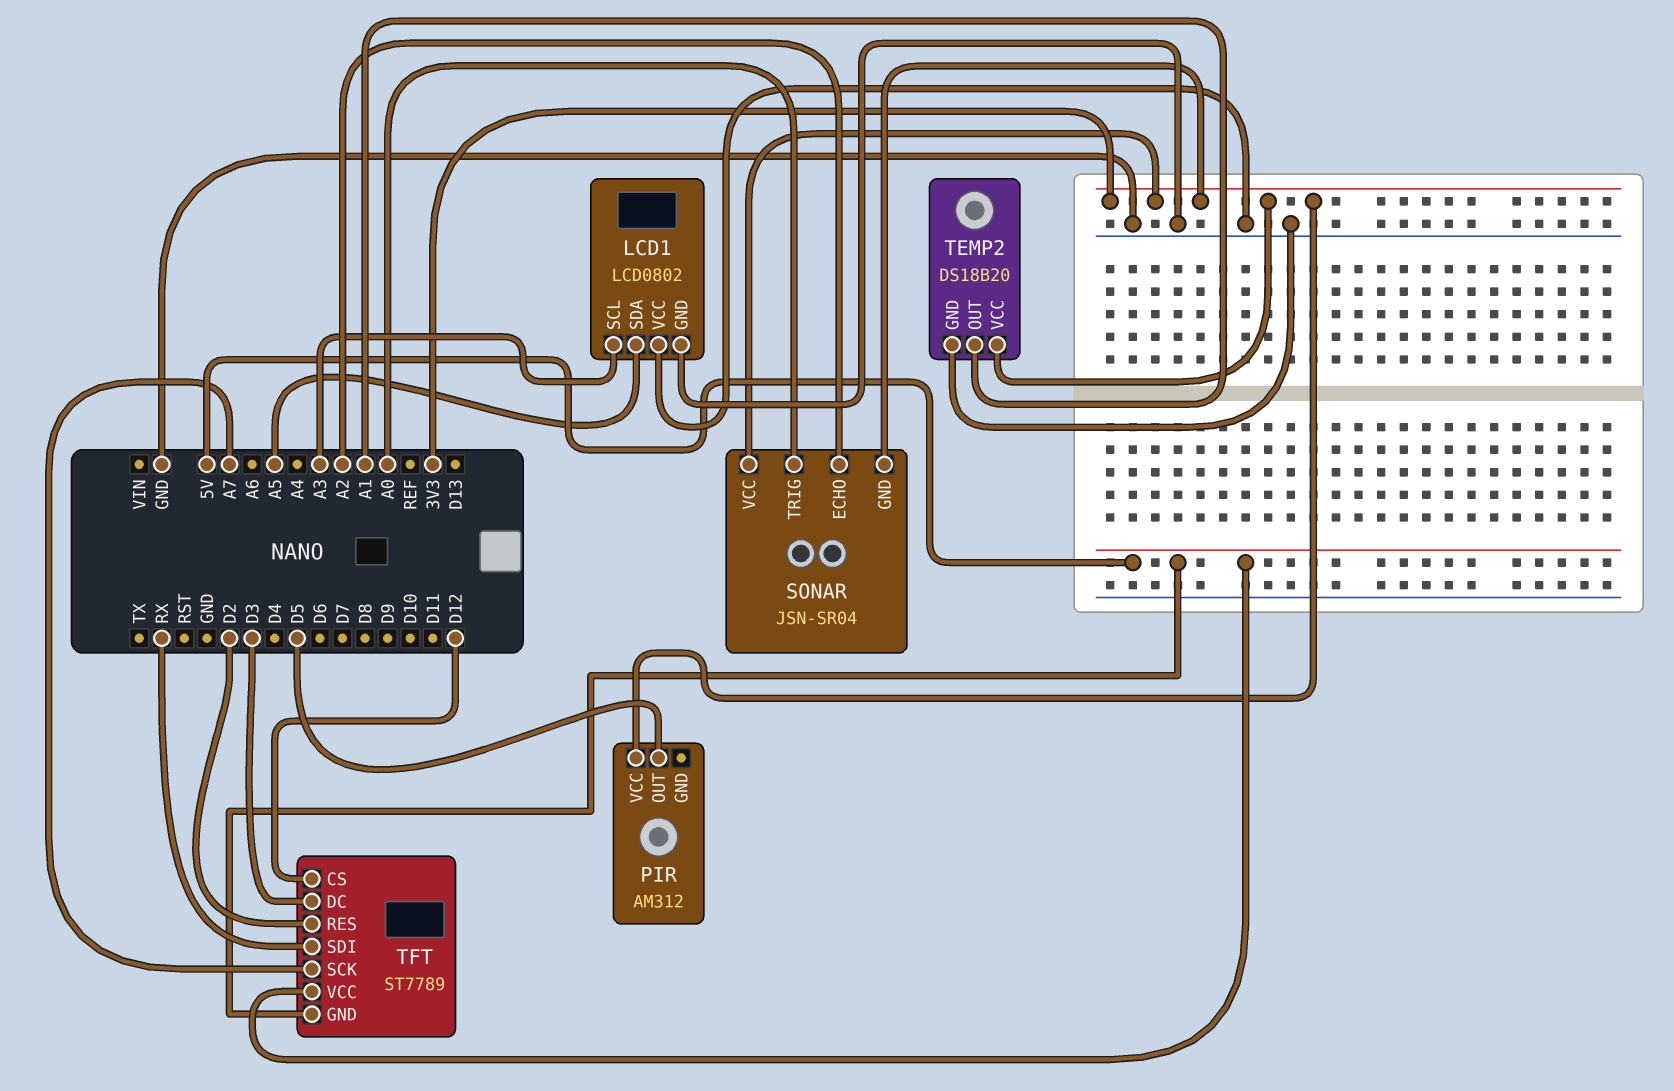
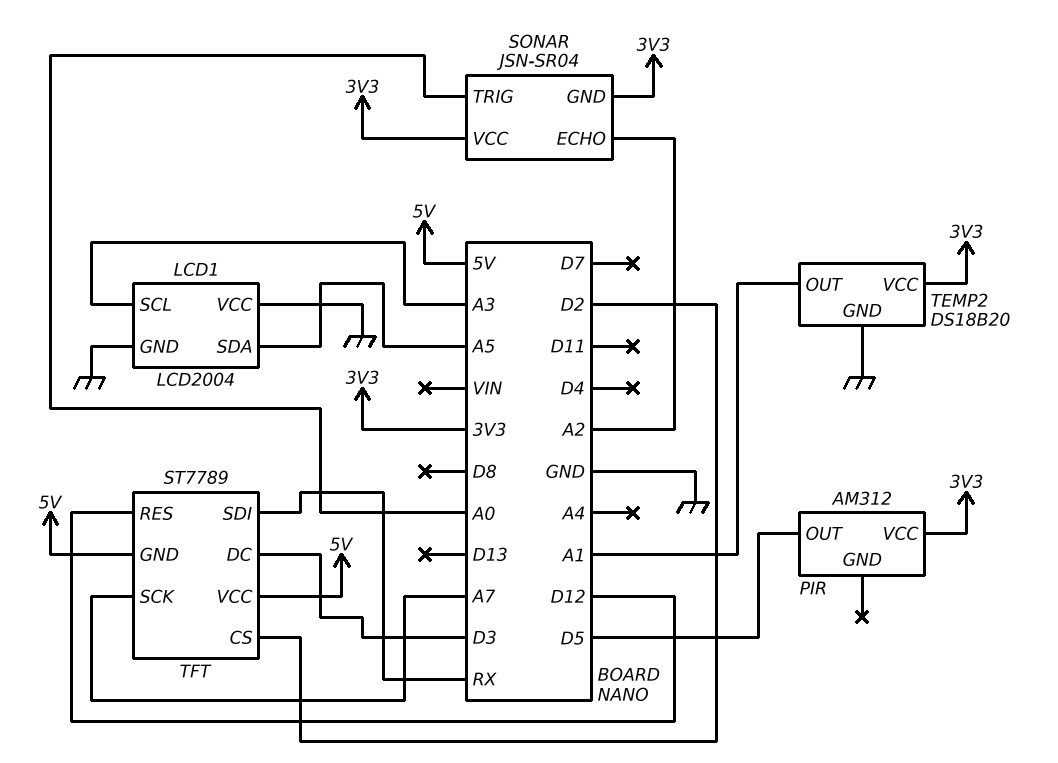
LCD1: LCD0802 -> LCD2004
TFT pin CS: D12 -> D2
TFT pin RES: D2 -> D12

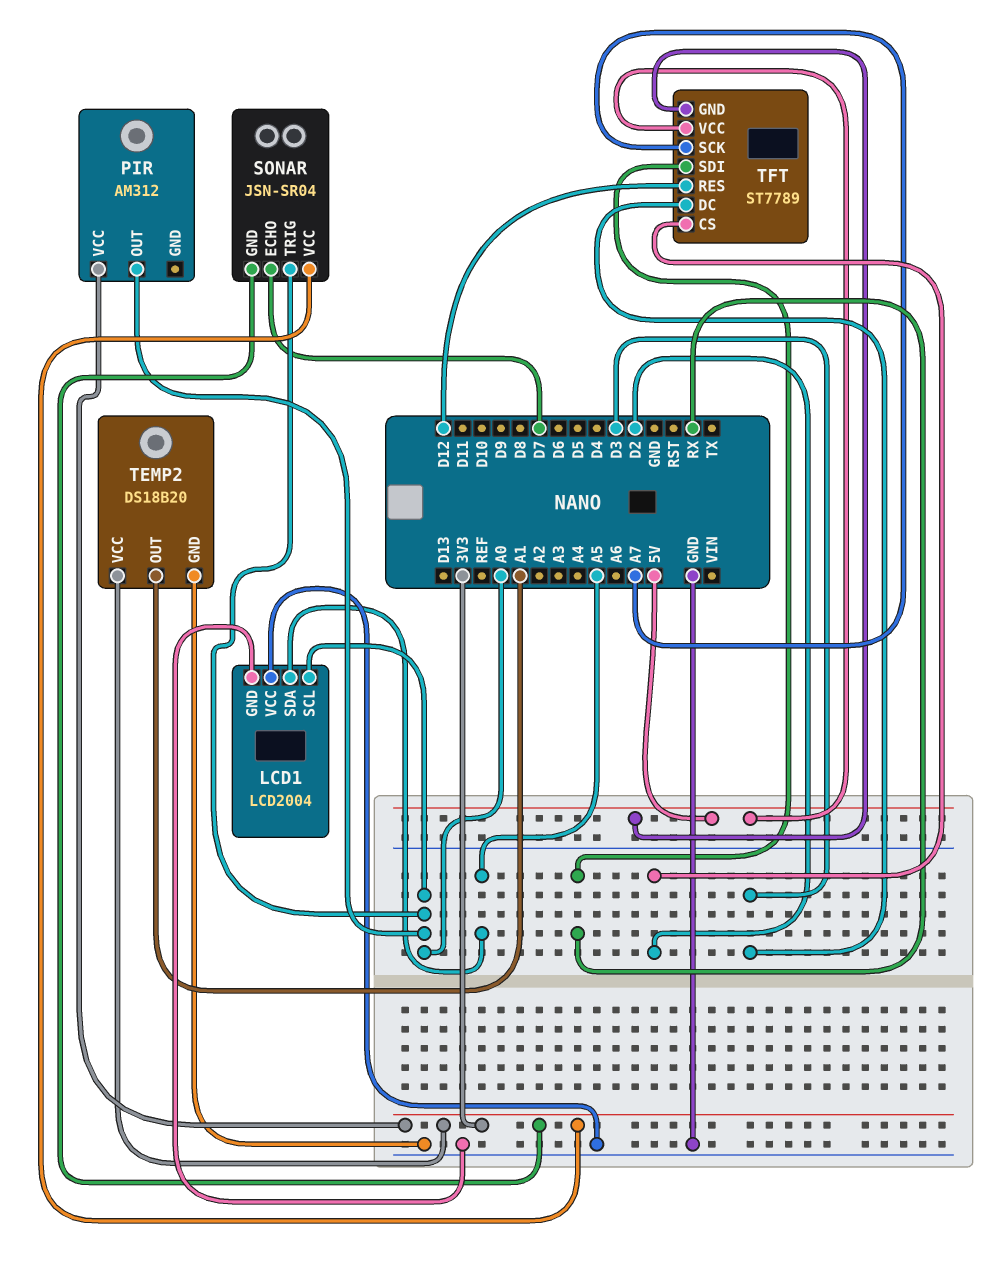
LCD1 pin SCL: A3 -> A0
PIR pin OUT: D5 -> A0
SONAR pin ECHO: A2 -> D7

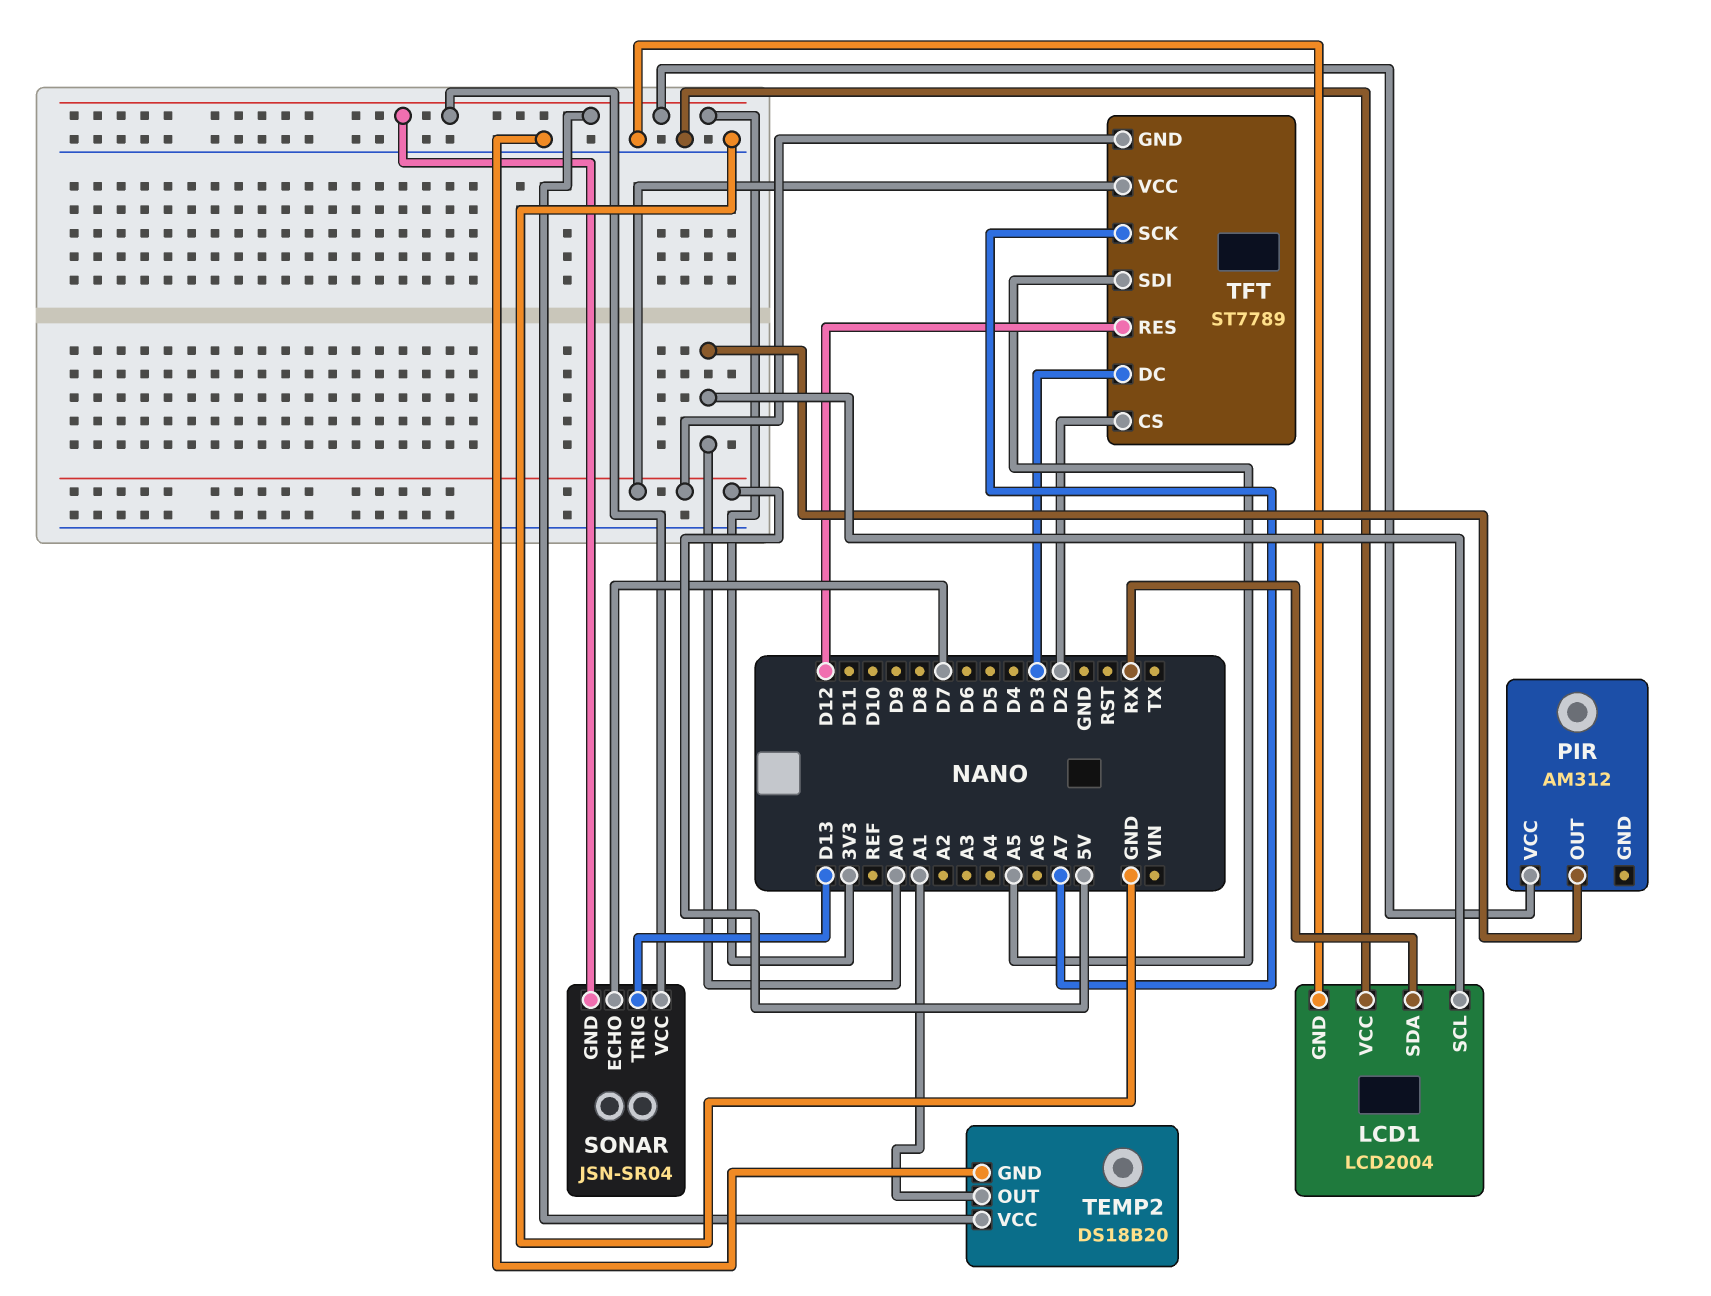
LCD1 pin SDA: A5 -> RX
SONAR pin TRIG: A0 -> D13
TFT pin SDI: RX -> A5

